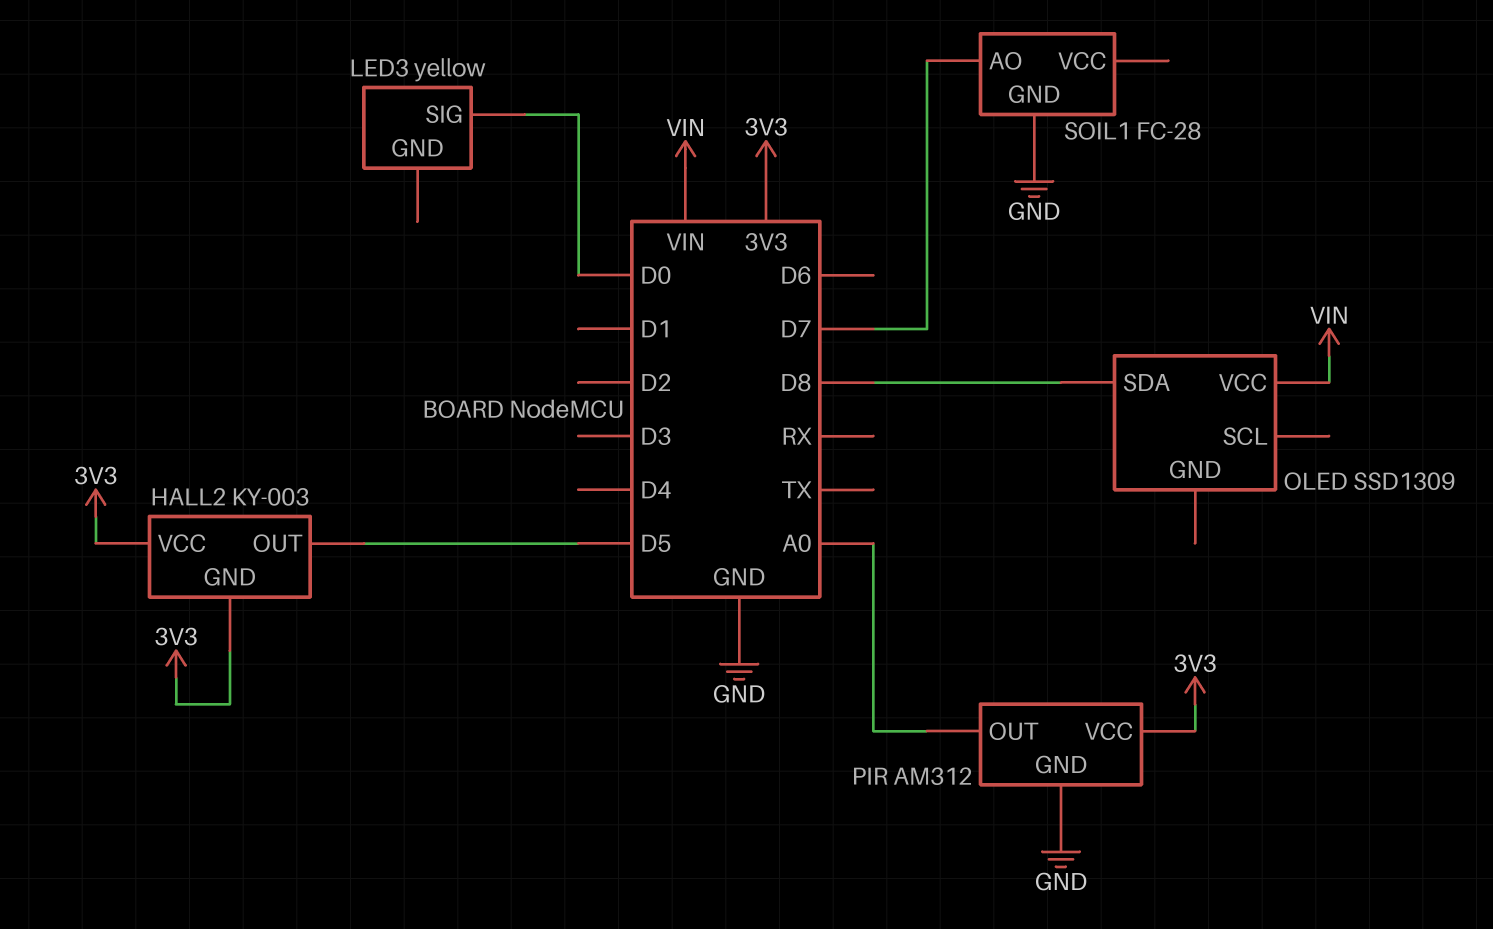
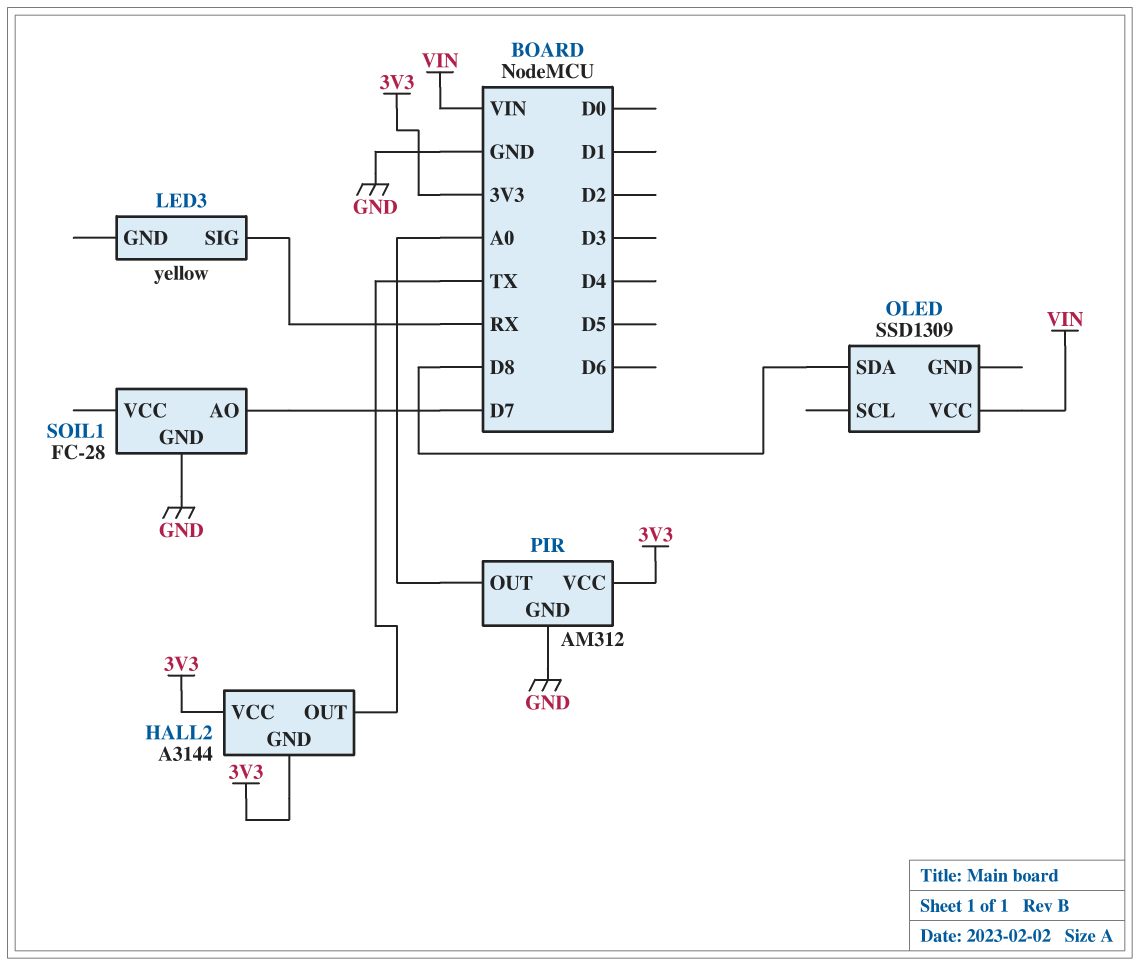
HALL2: KY-003 -> A3144
HALL2 pin OUT: D5 -> TX
LED3 pin SIG: D0 -> RX

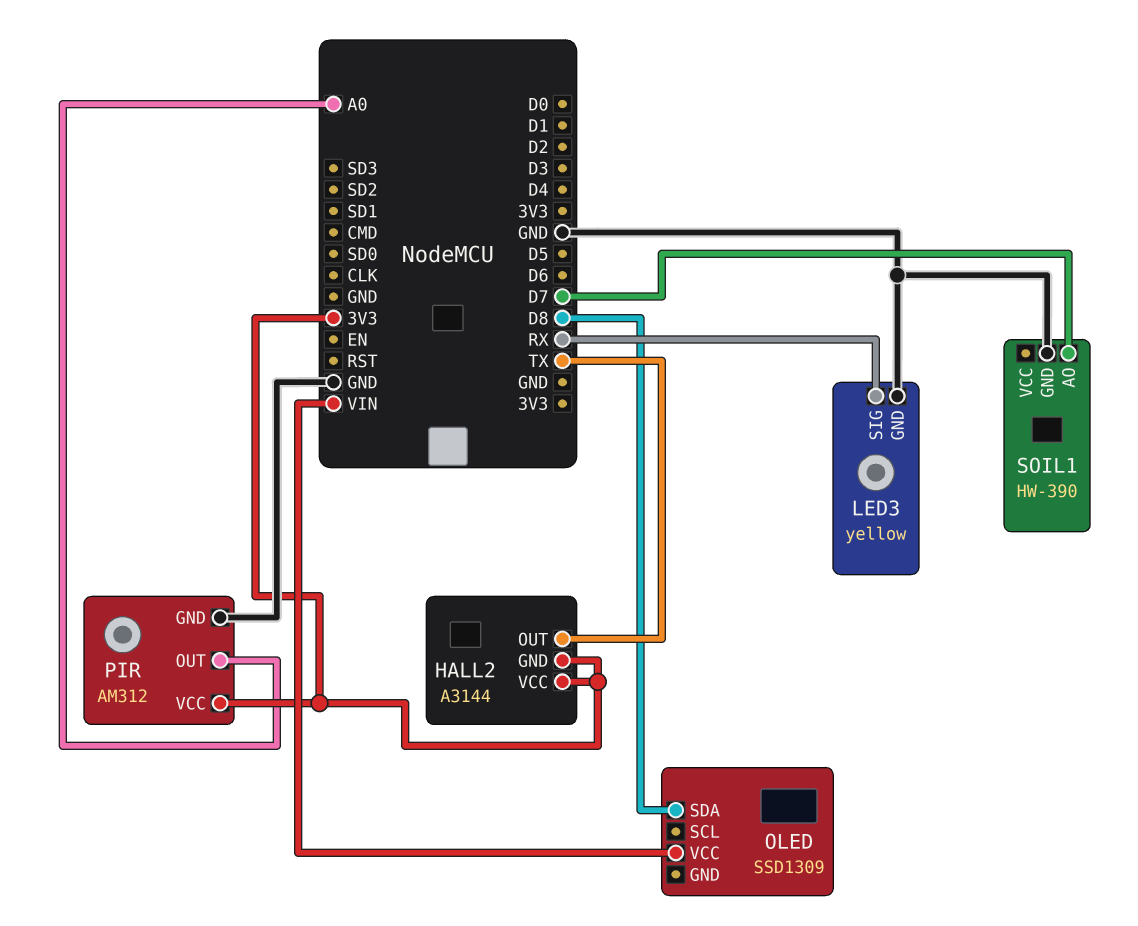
LED3 pin GND: none -> GND
SOIL1: FC-28 -> HW-390

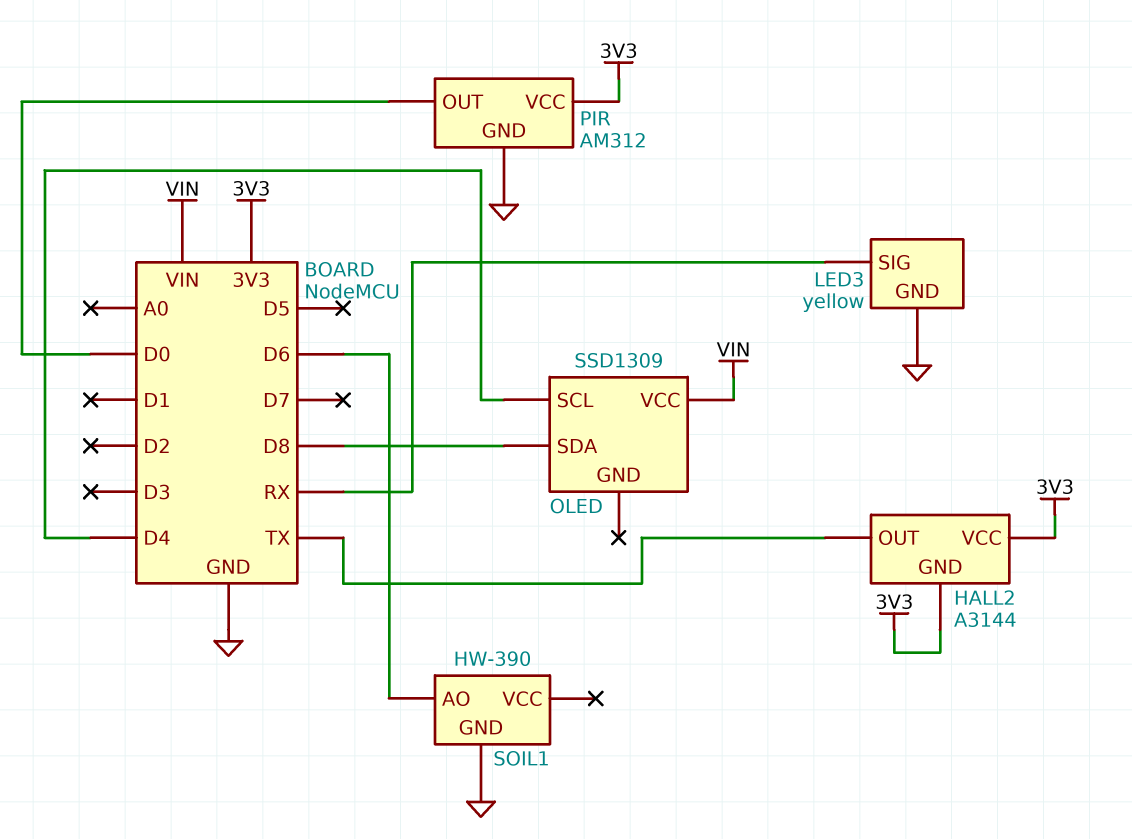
OLED pin SCL: none -> D4
PIR pin OUT: A0 -> D0
SOIL1 pin AO: D7 -> D6

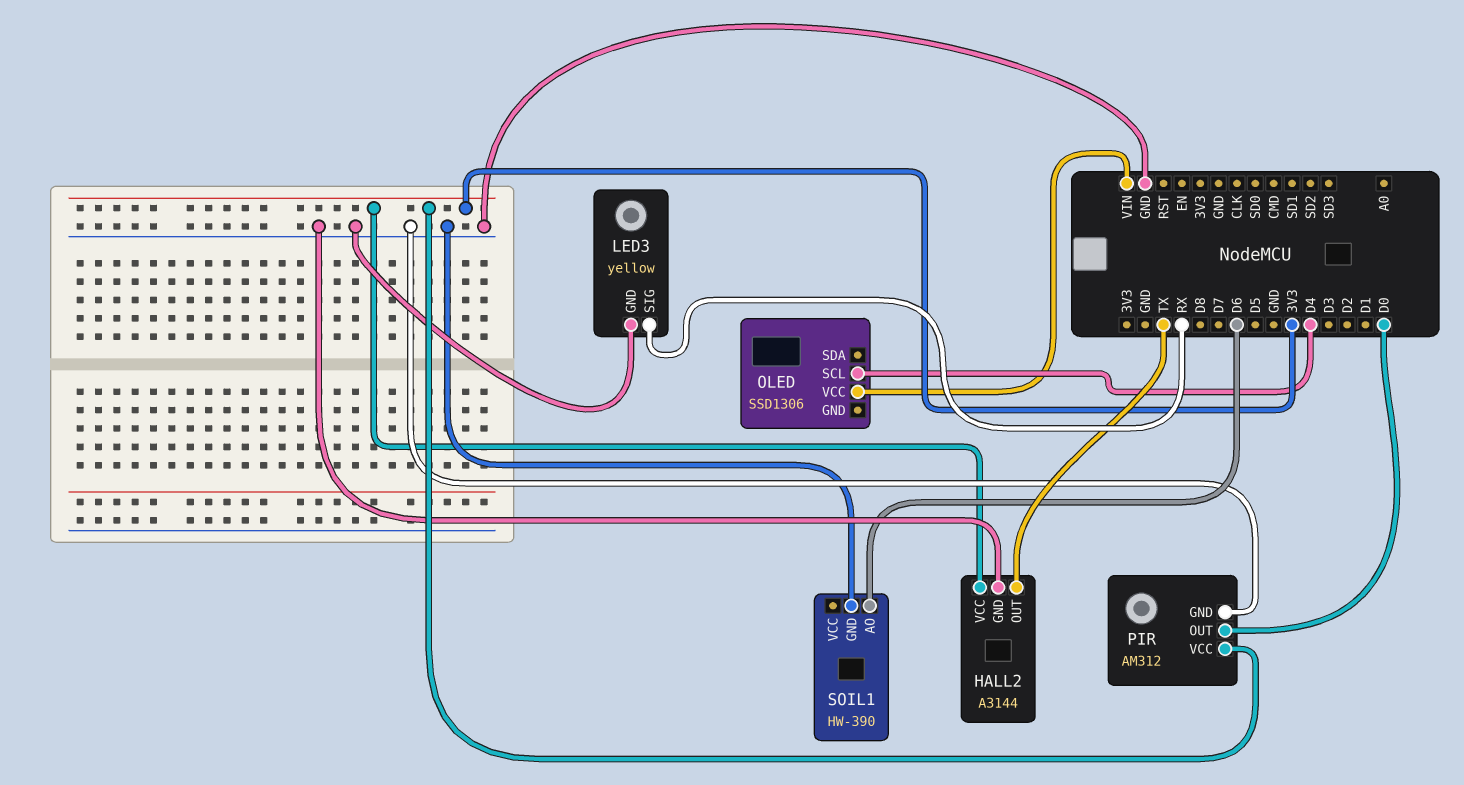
HALL2 pin GND: 3V3 -> GND
OLED: SSD1309 -> SSD1306
OLED pin SDA: D8 -> none

